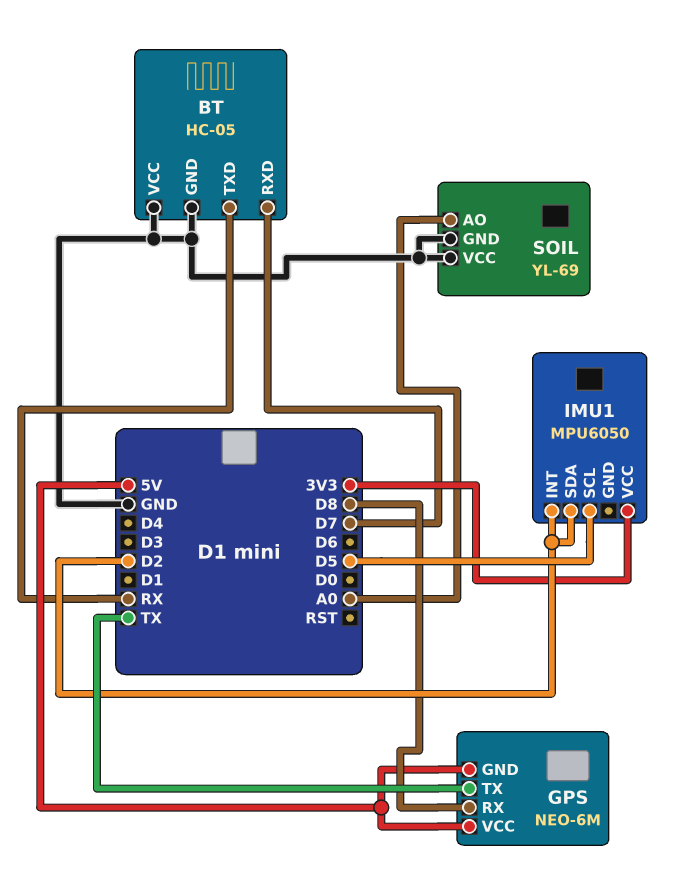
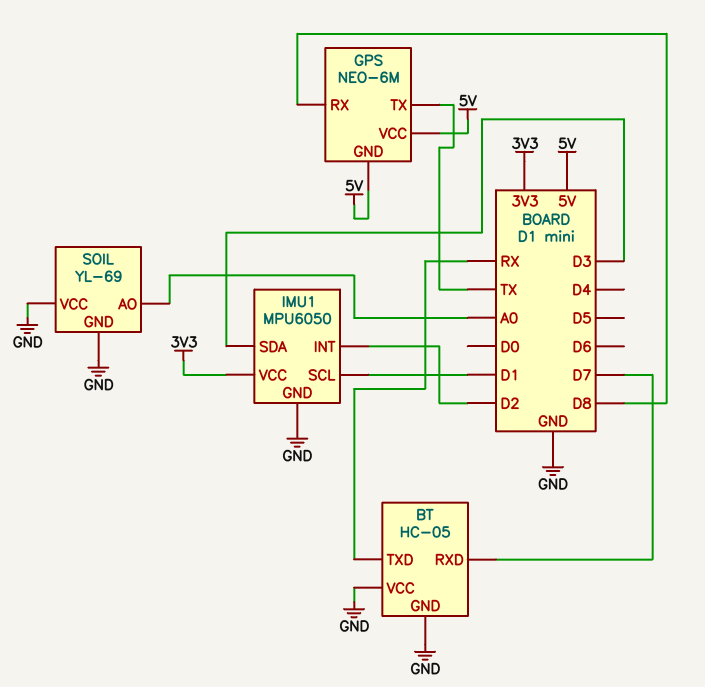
IMU1 pin GND: none -> GND
IMU1 pin SCL: D5 -> D1
IMU1 pin SDA: D2 -> D3

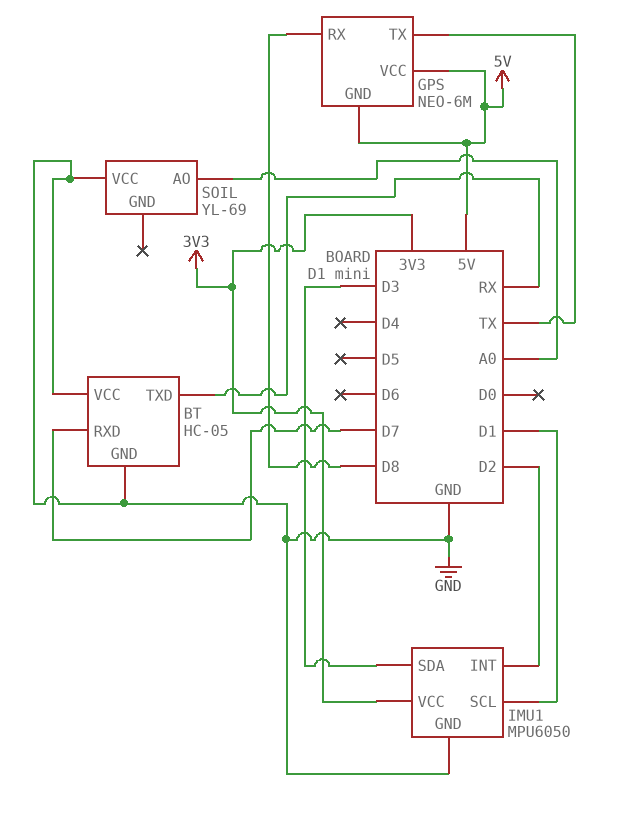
SOIL pin GND: GND -> none

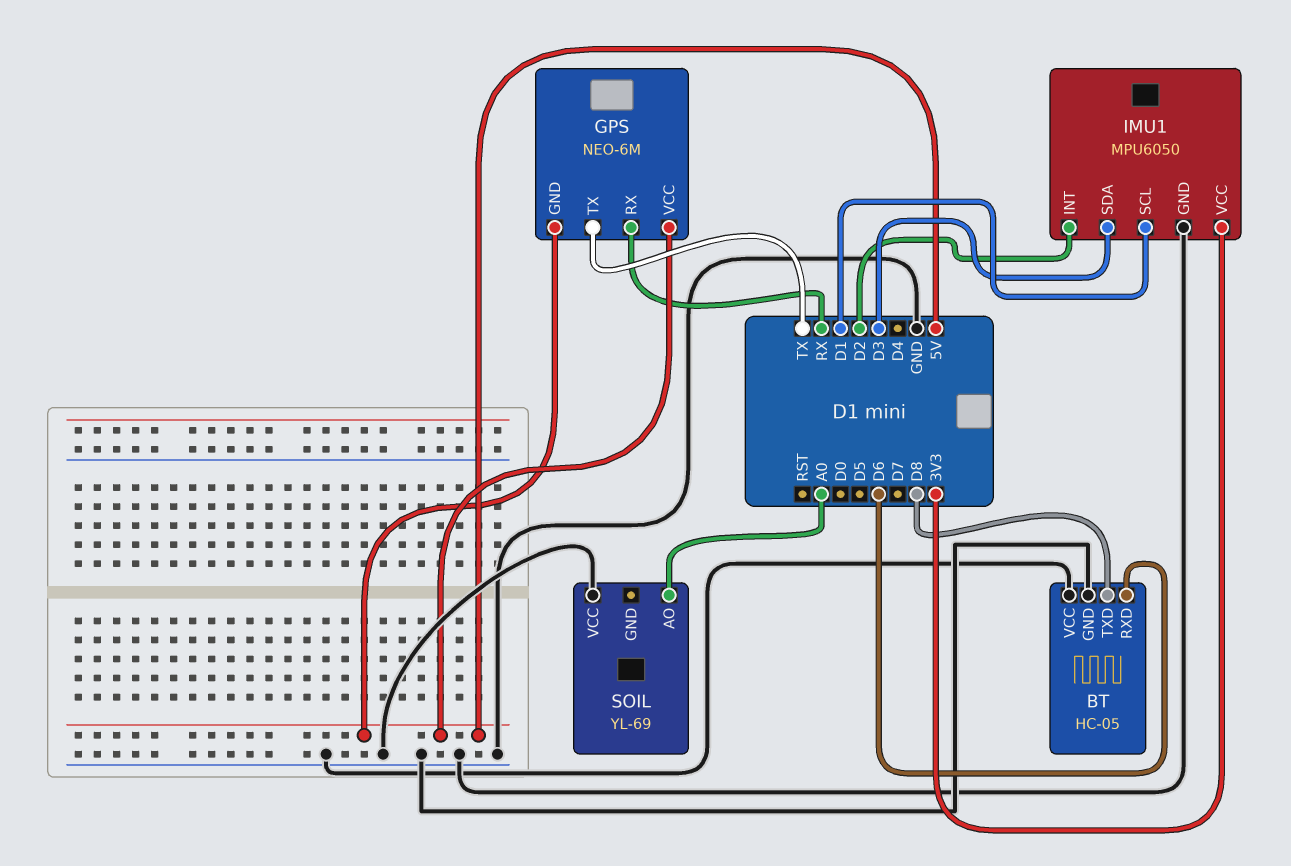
BT pin RXD: D7 -> D6
BT pin TXD: RX -> D8
GPS pin RX: D8 -> RX

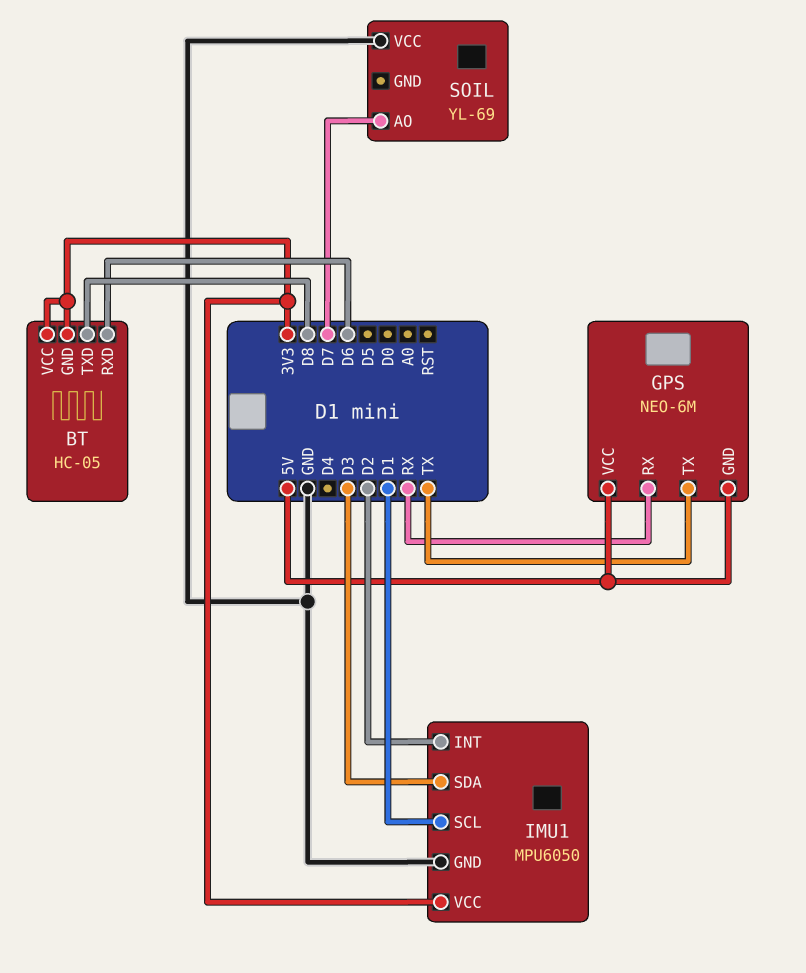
BT pin GND: GND -> 3V3
BT pin VCC: GND -> 3V3
SOIL pin AO: A0 -> D7

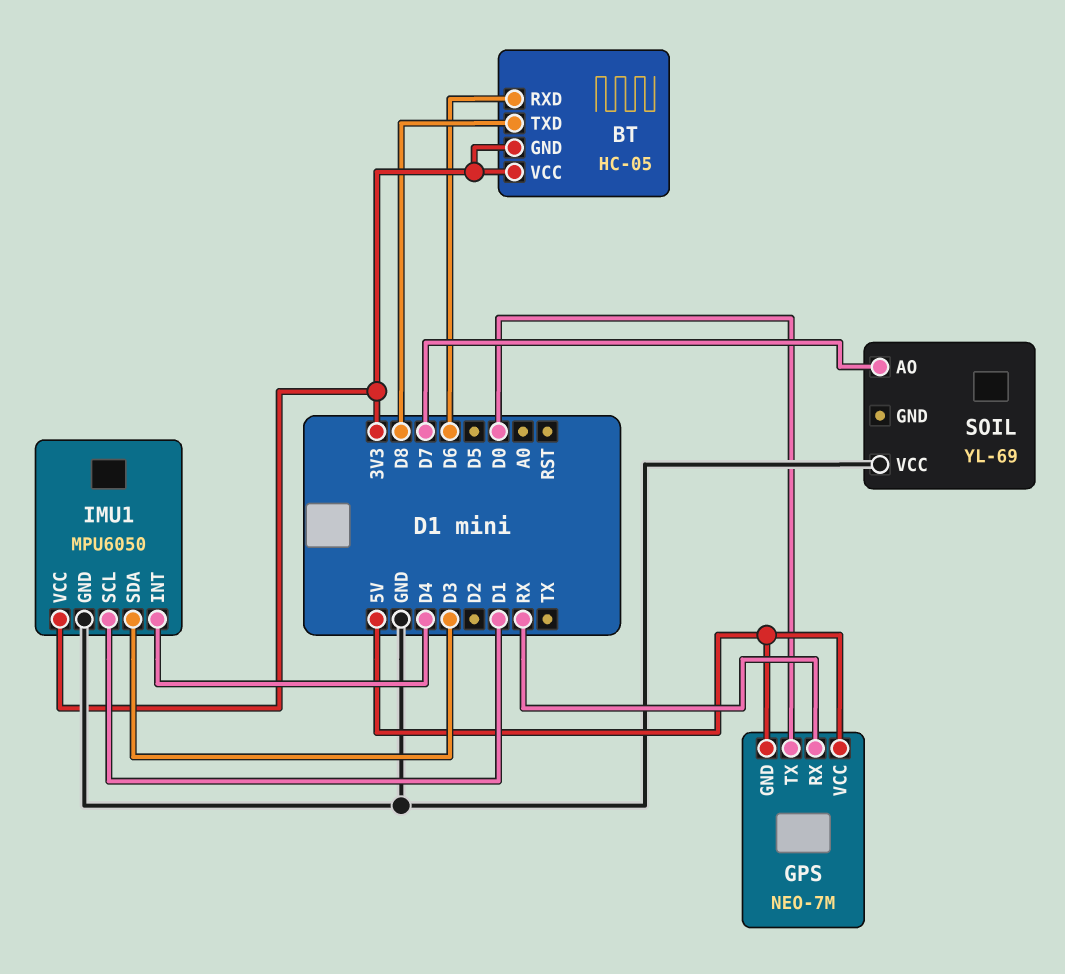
GPS: NEO-6M -> NEO-7M
GPS pin TX: TX -> D0
IMU1 pin INT: D2 -> D4

